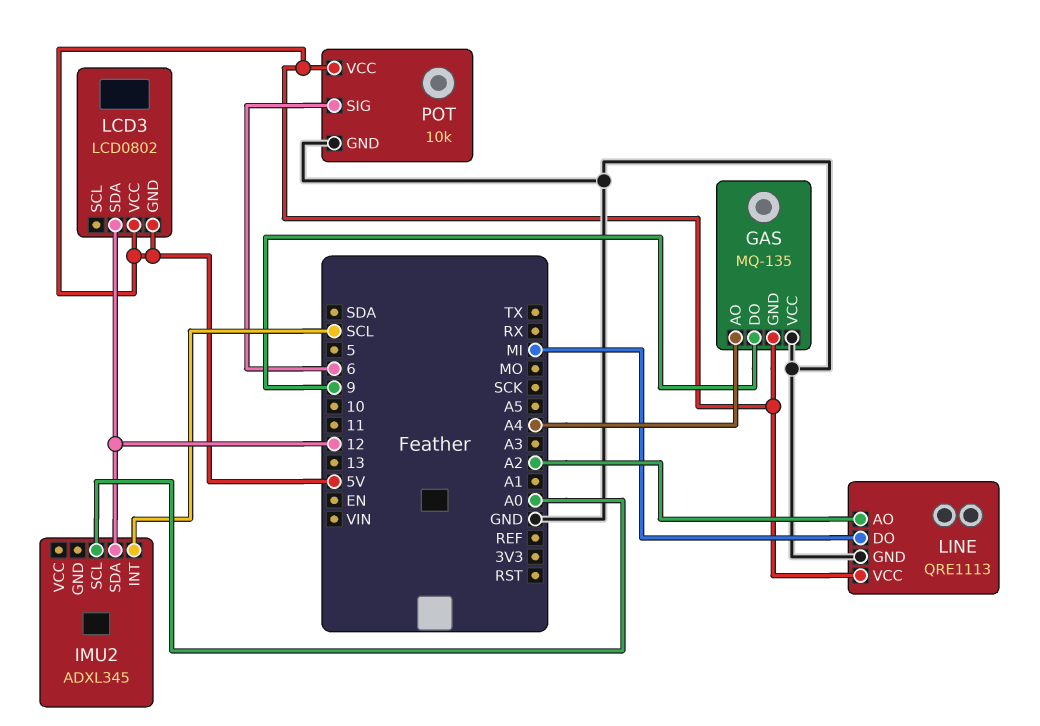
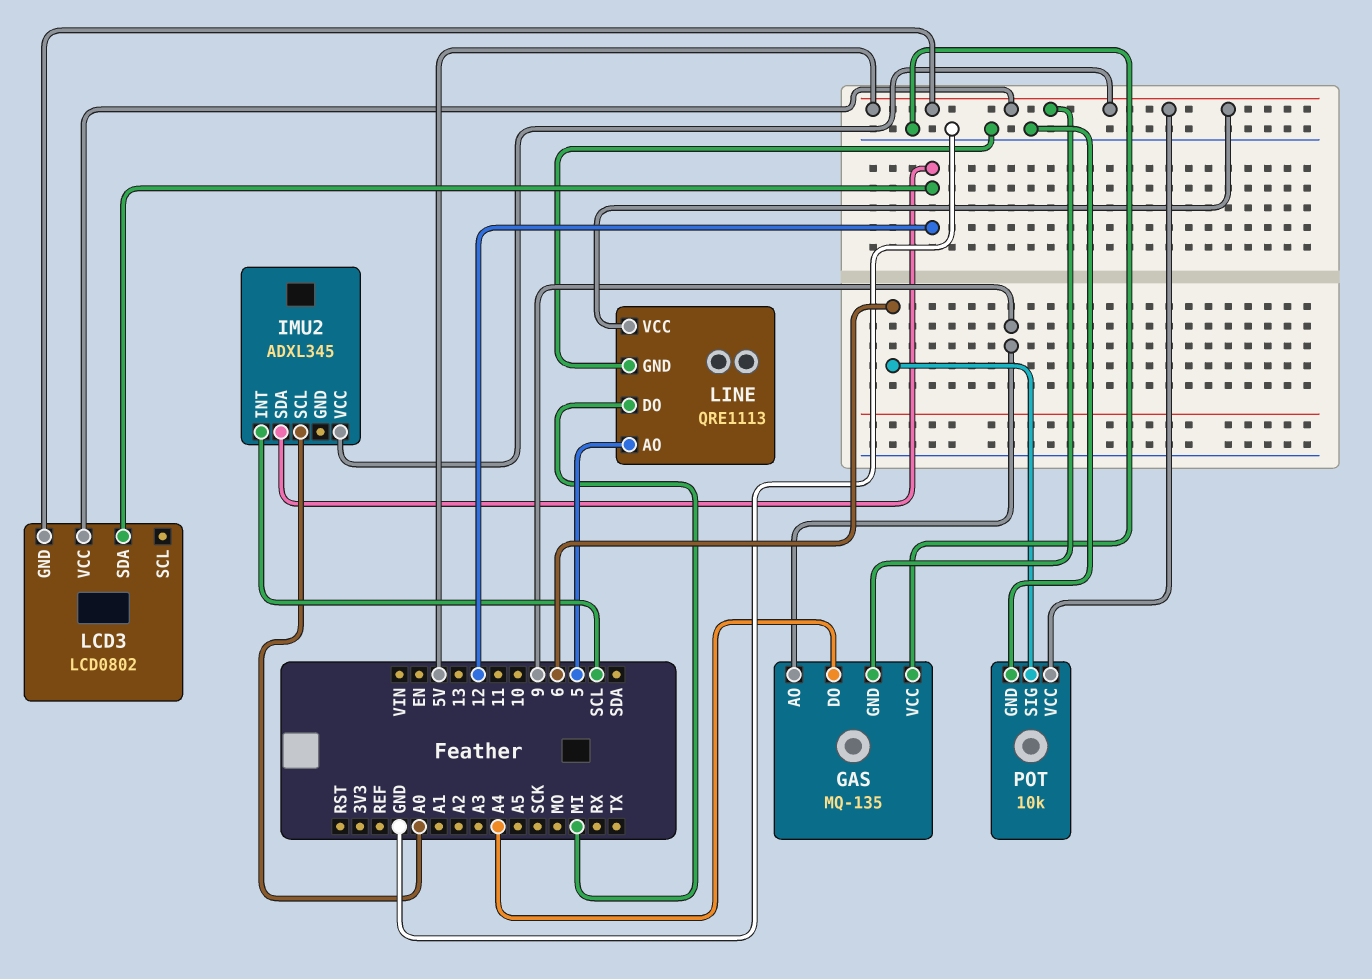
GAS pin AO: A4 -> 9
GAS pin DO: 9 -> A4
IMU2 pin VCC: none -> 5V
LINE pin AO: A2 -> 5

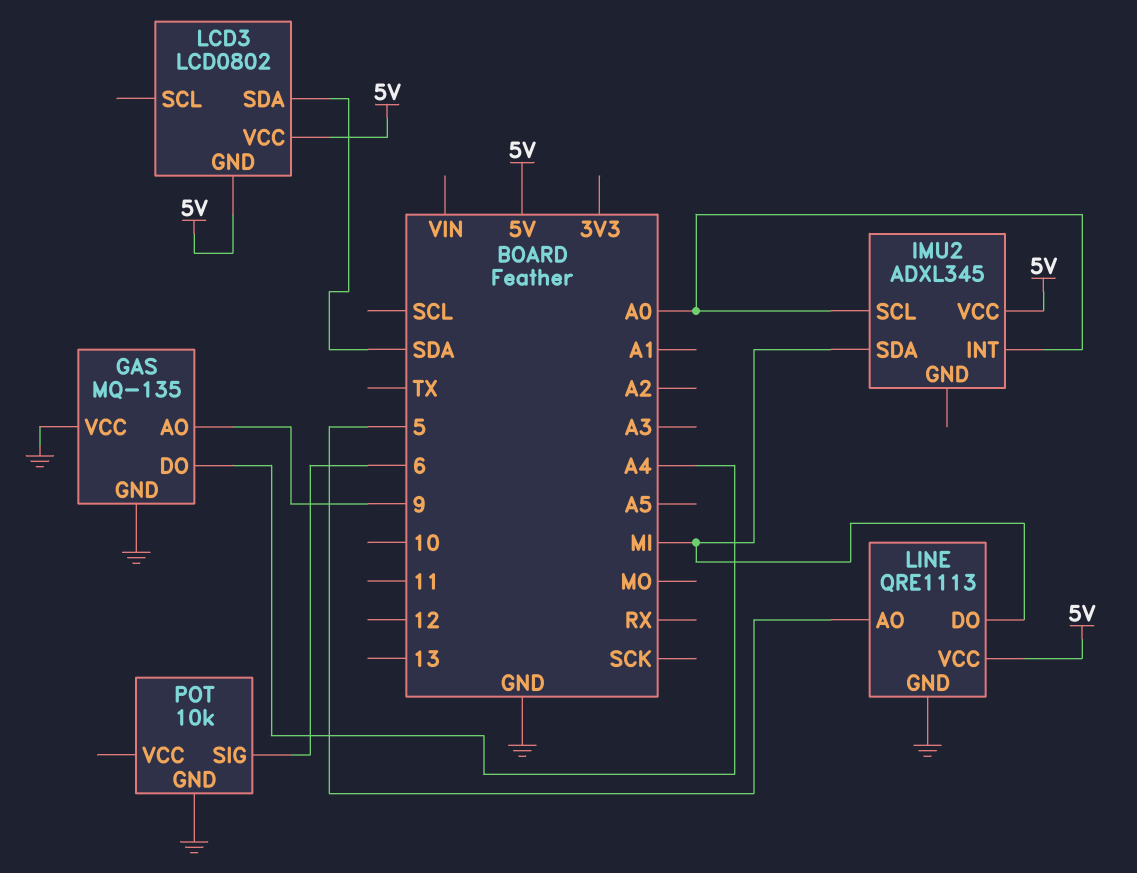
GAS pin GND: 5V -> GND
IMU2 pin INT: SCL -> A0
IMU2 pin SDA: 12 -> MI
LCD3 pin SDA: 12 -> SDA
POT pin VCC: 5V -> none

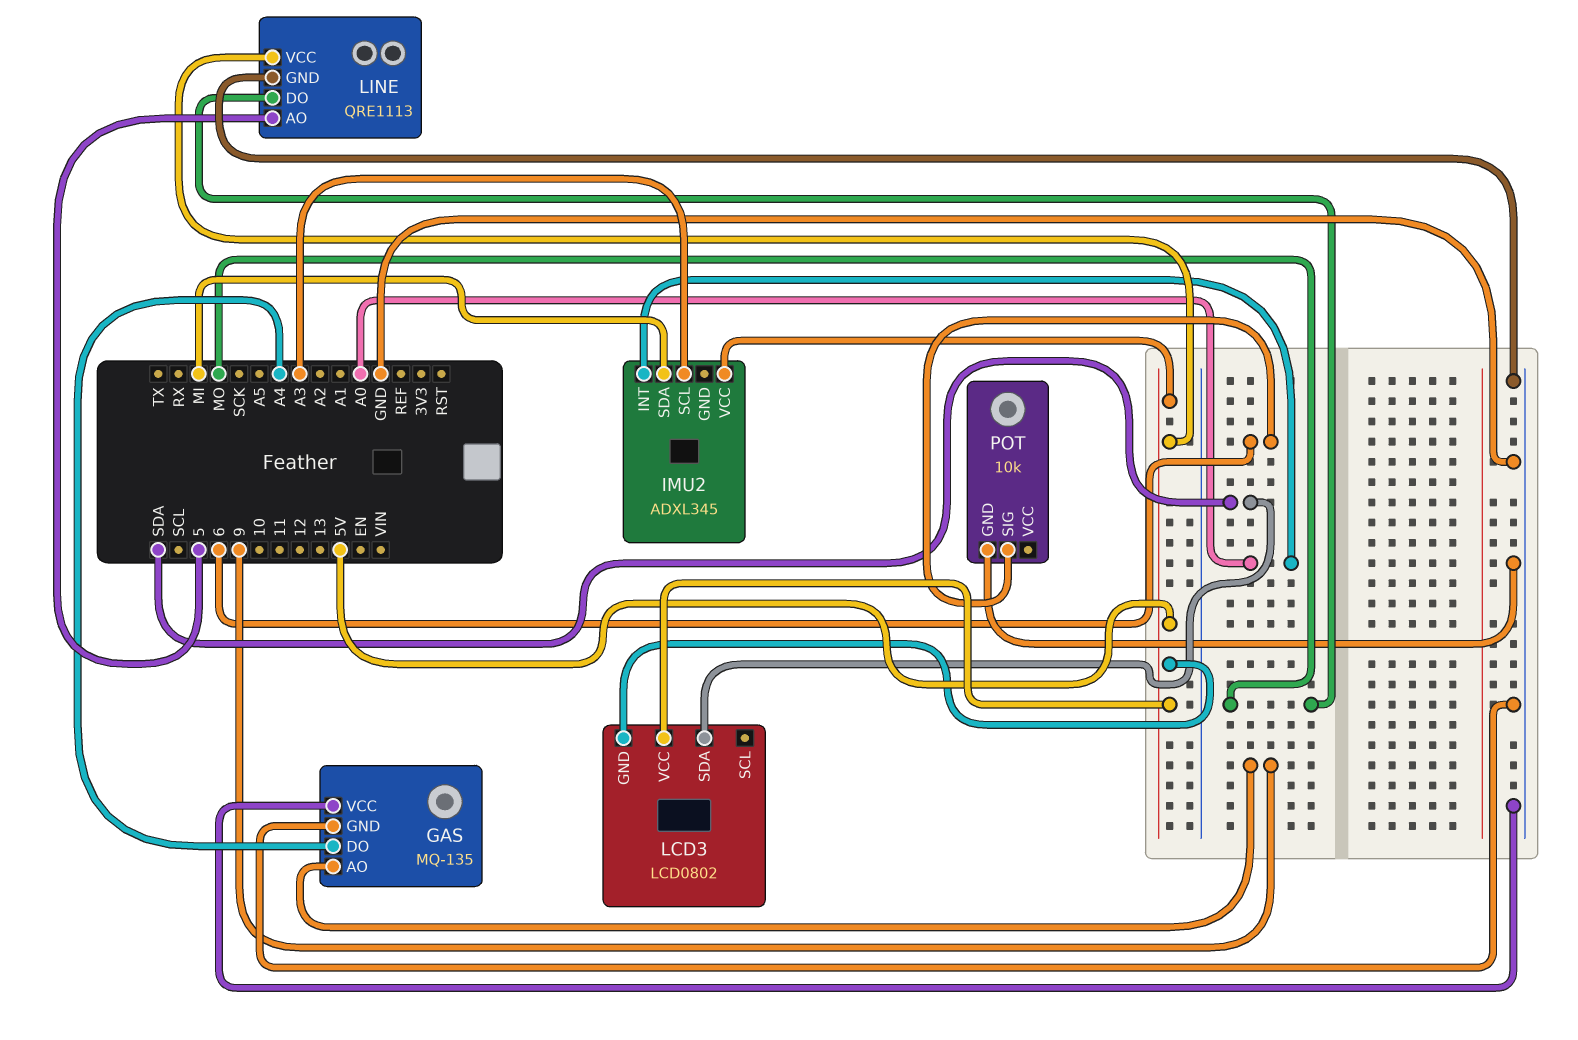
IMU2 pin SCL: A0 -> A3
LINE pin DO: MI -> MO

